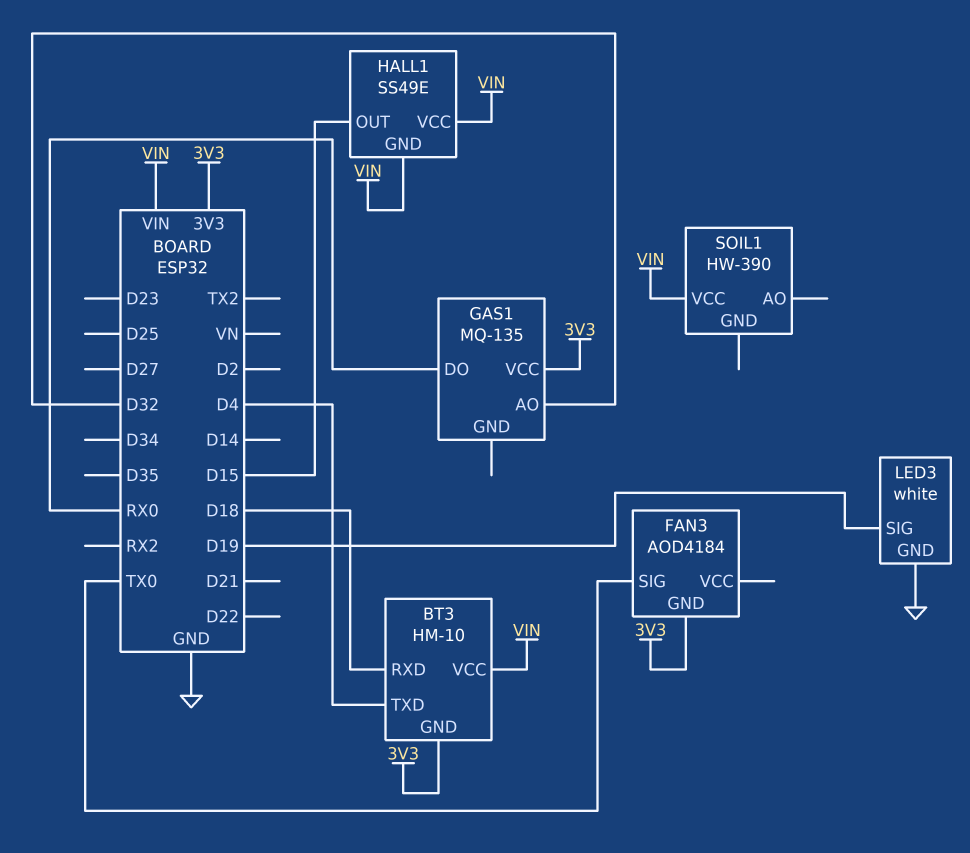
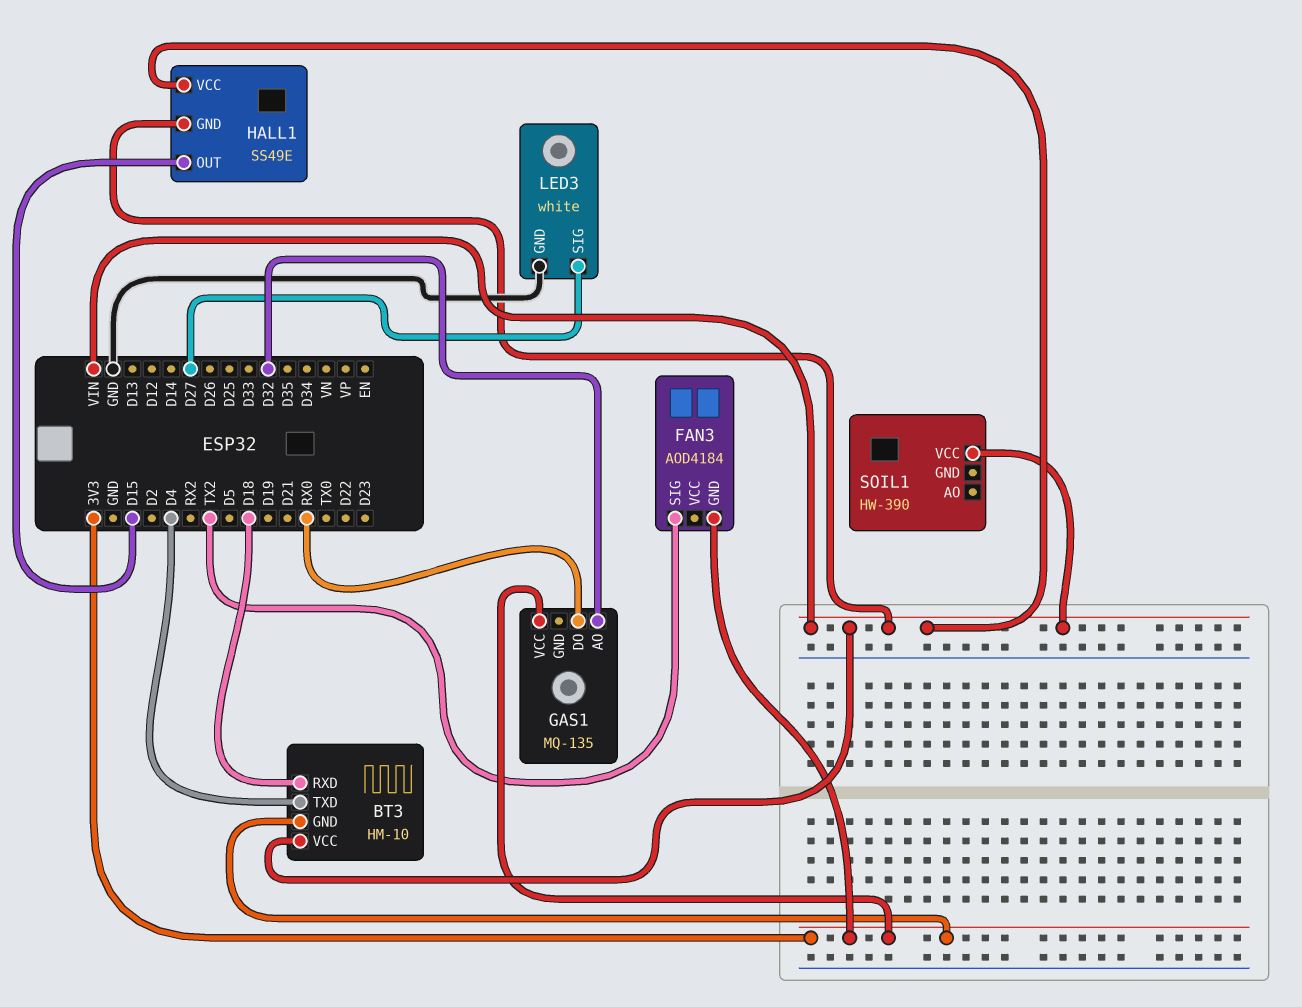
FAN3 pin SIG: TX0 -> TX2
LED3 pin SIG: D19 -> D27

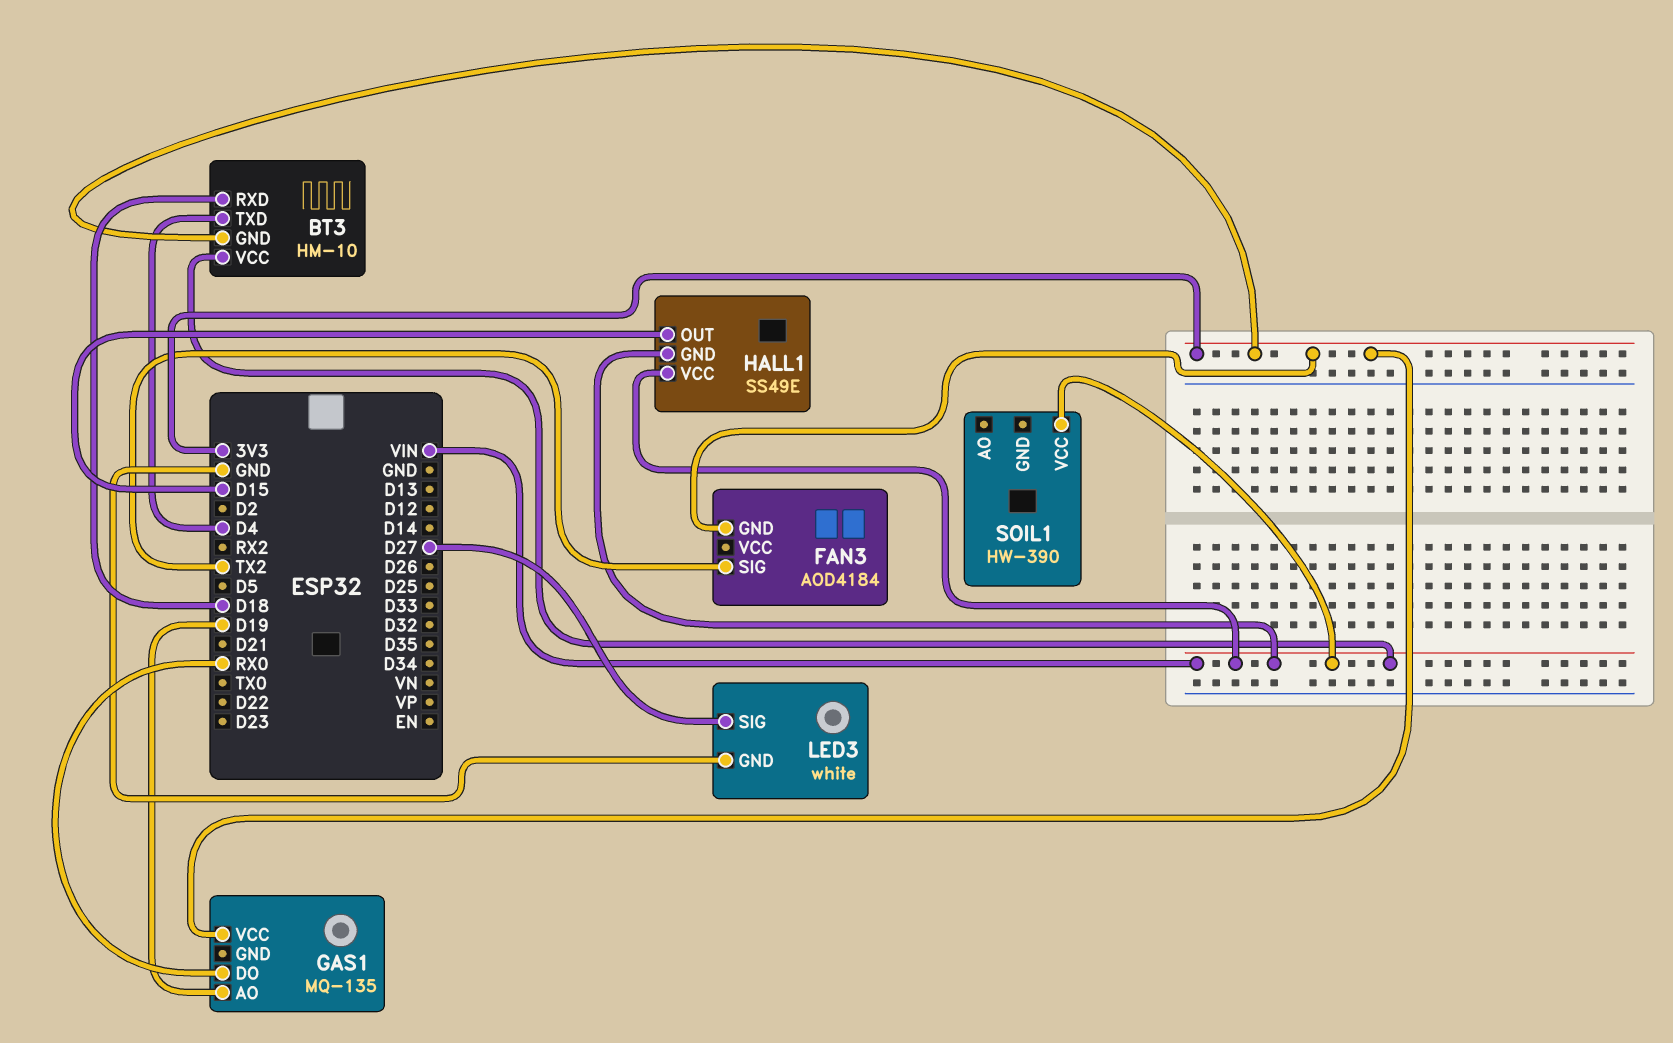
GAS1 pin AO: D32 -> D19

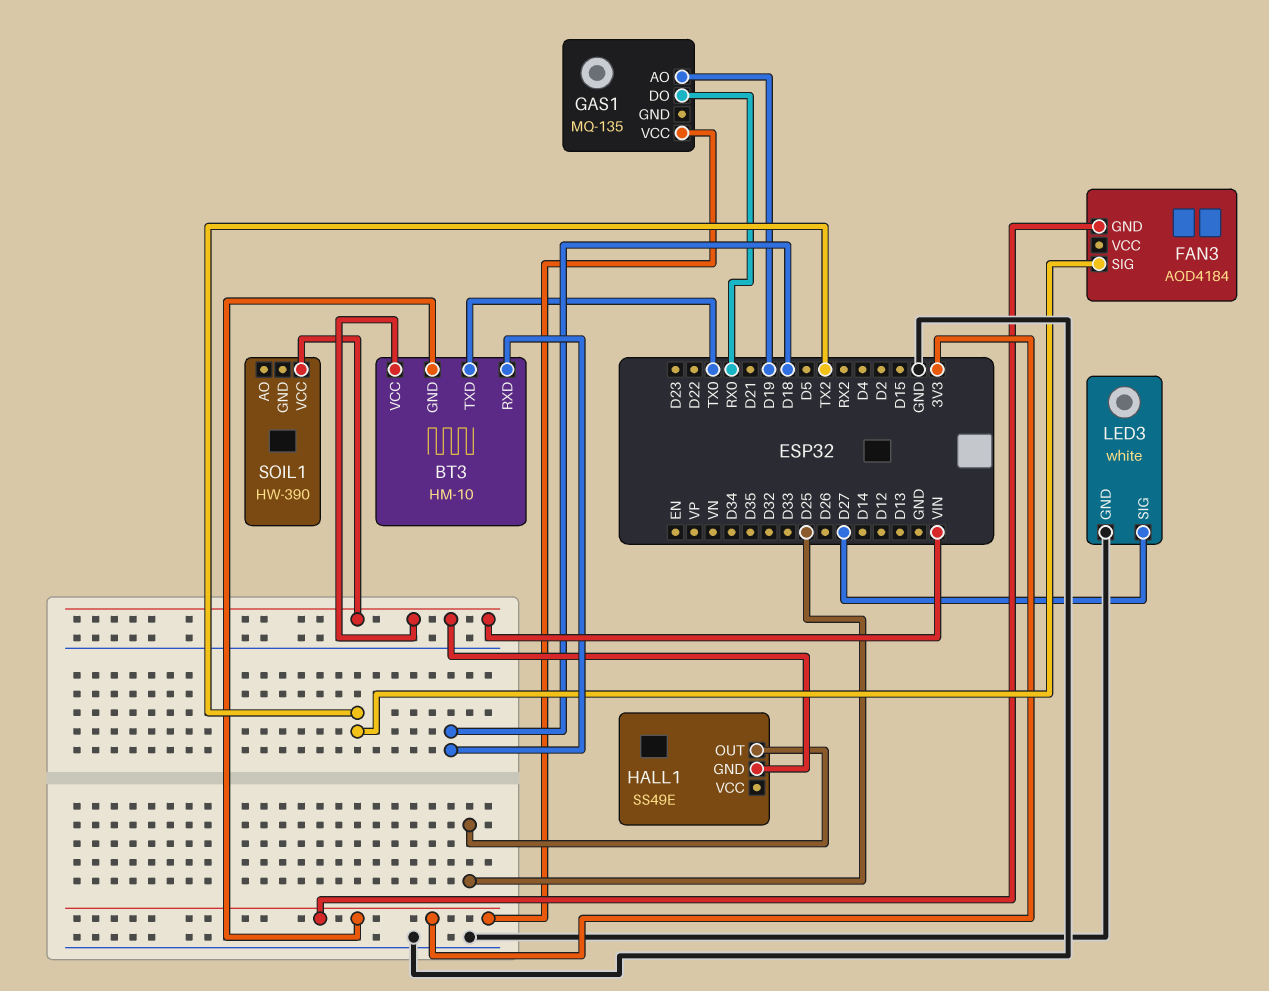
BT3 pin TXD: D4 -> TX0
HALL1 pin OUT: D15 -> D25
HALL1 pin VCC: VIN -> none

